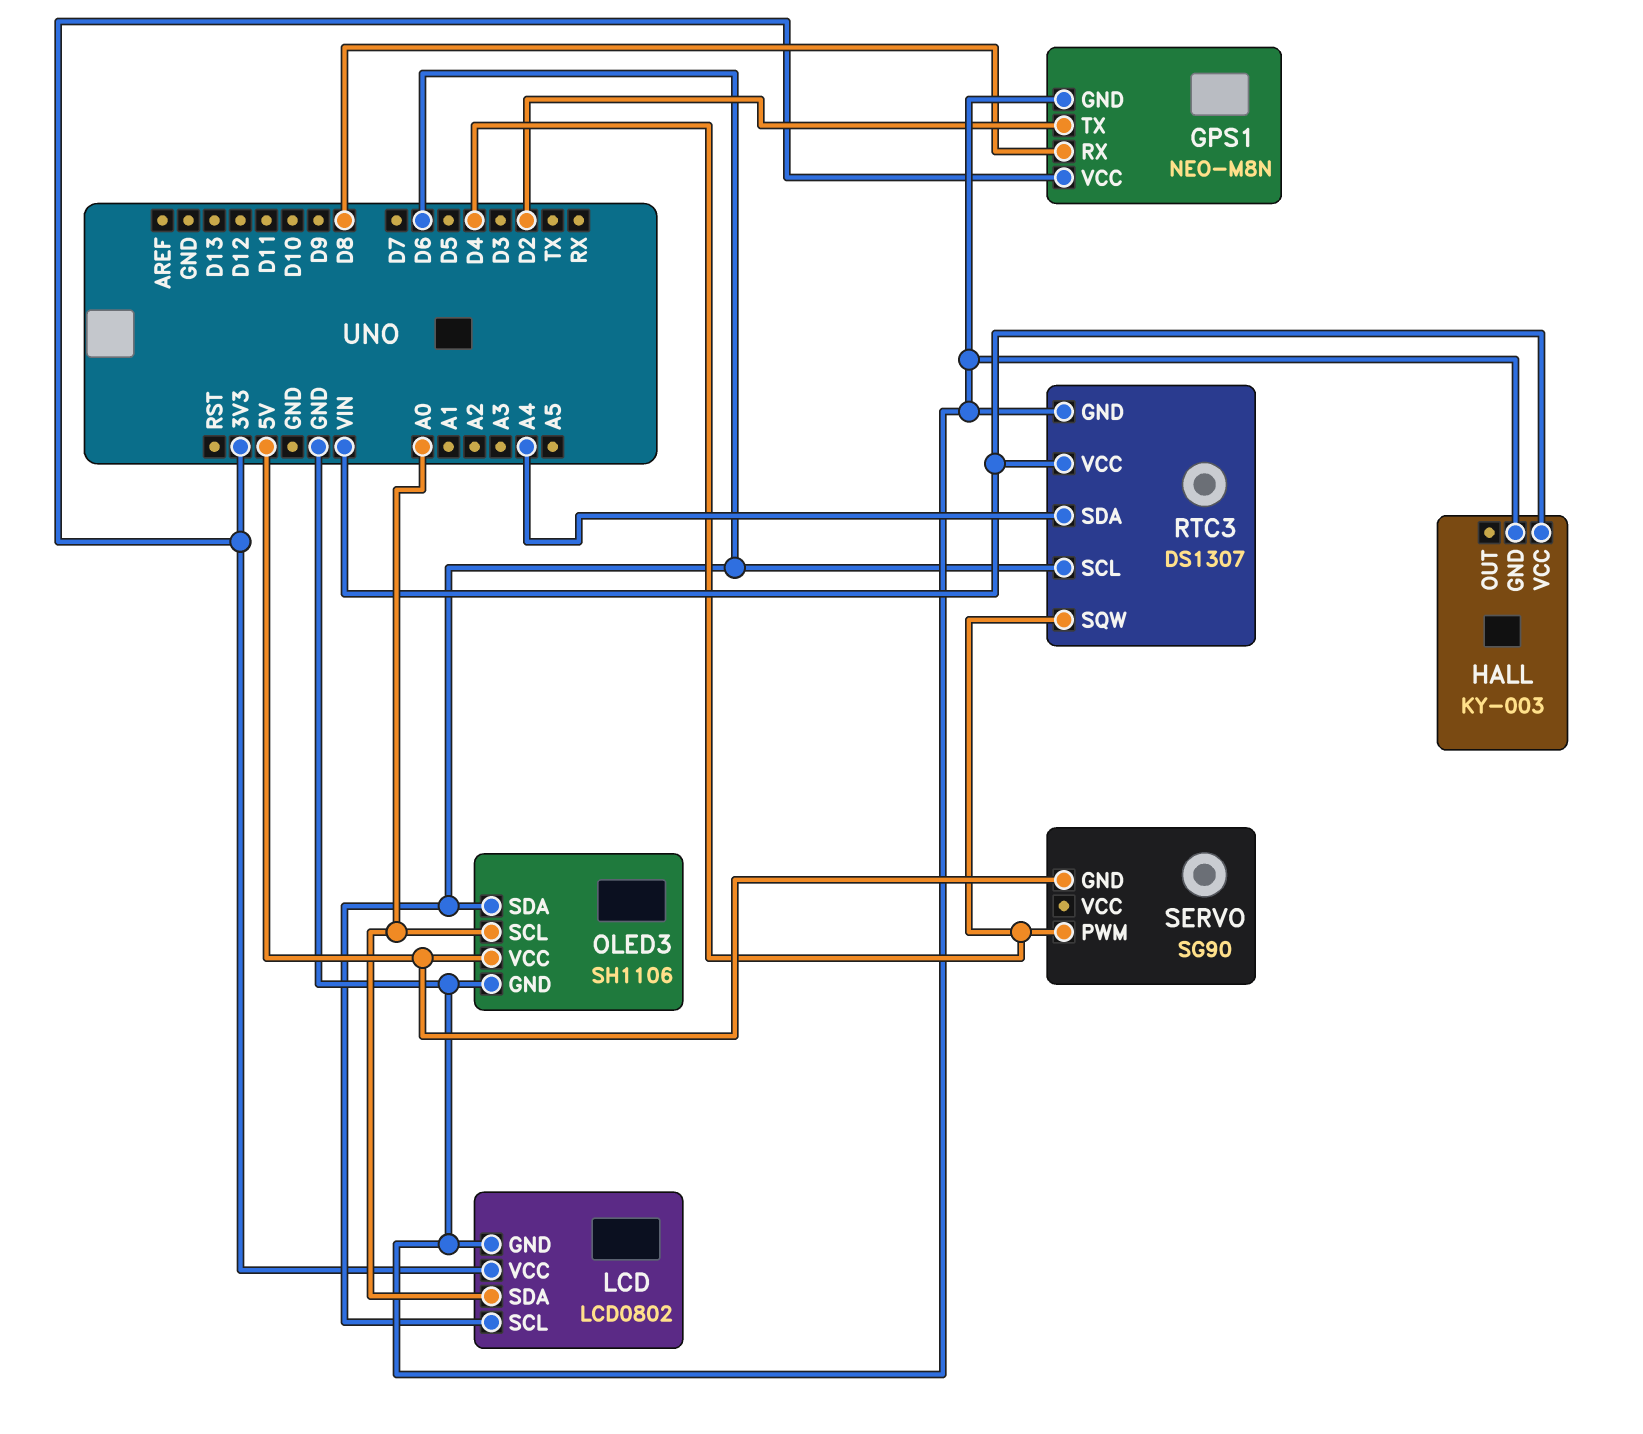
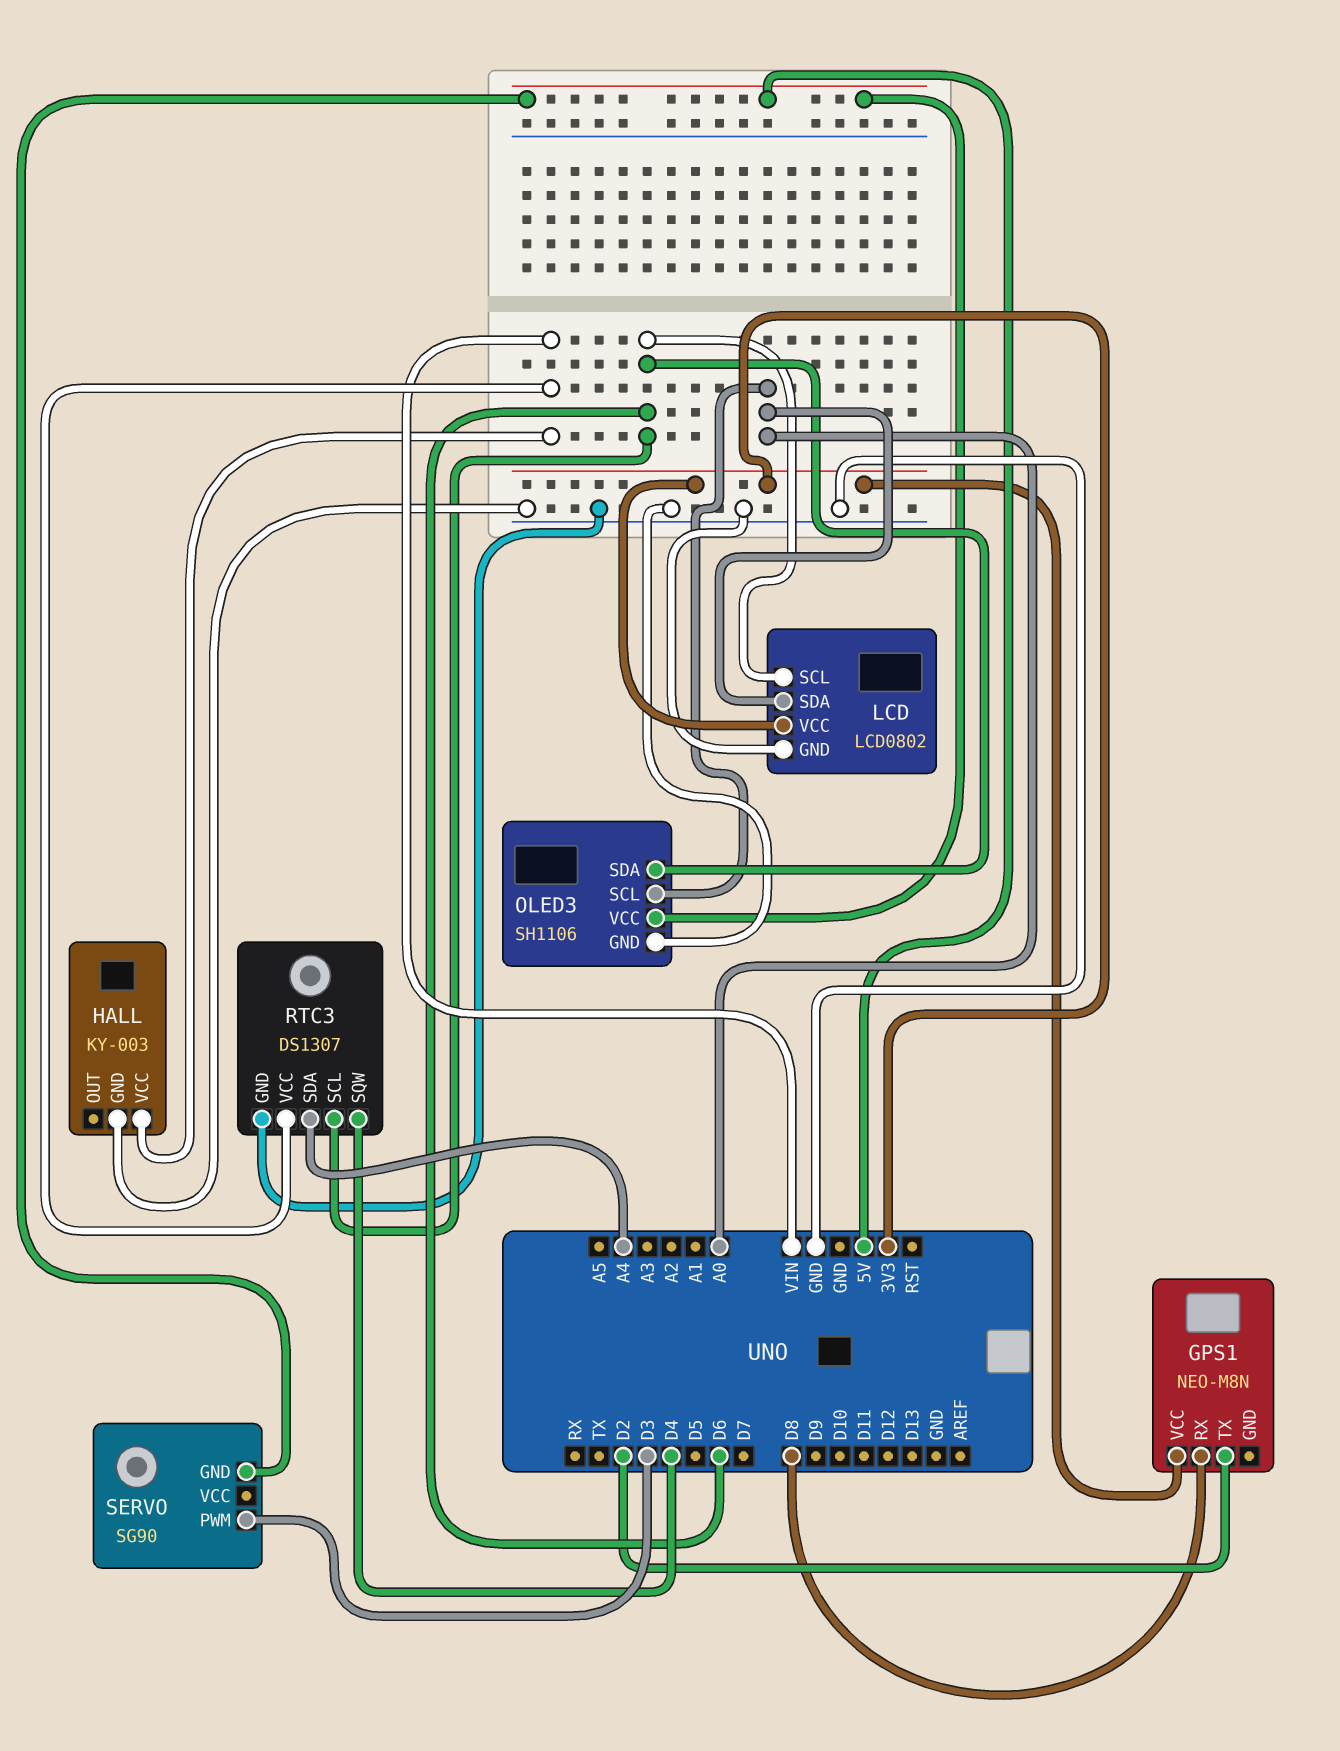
GPS1 pin GND: GND -> none
SERVO pin PWM: D4 -> D3

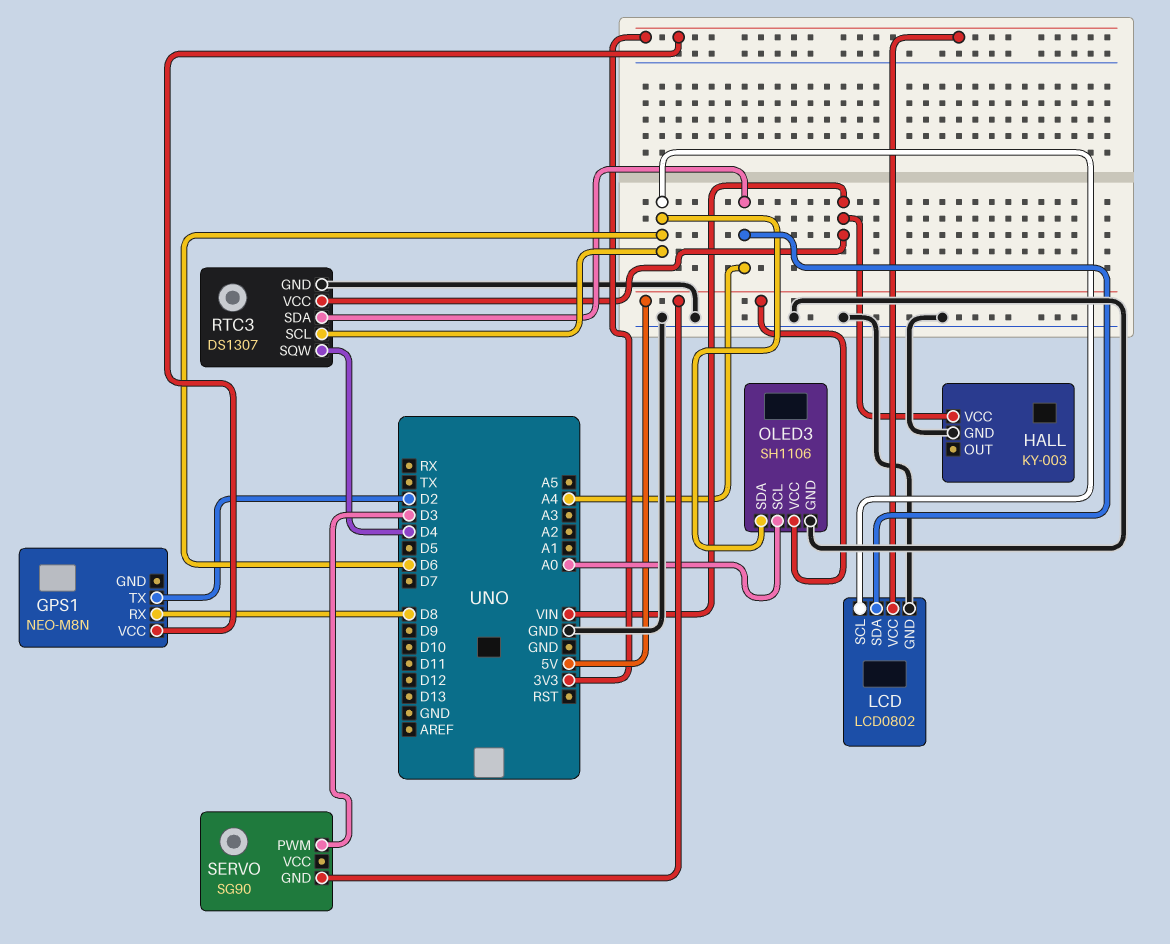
LCD pin SDA: A0 -> A4

